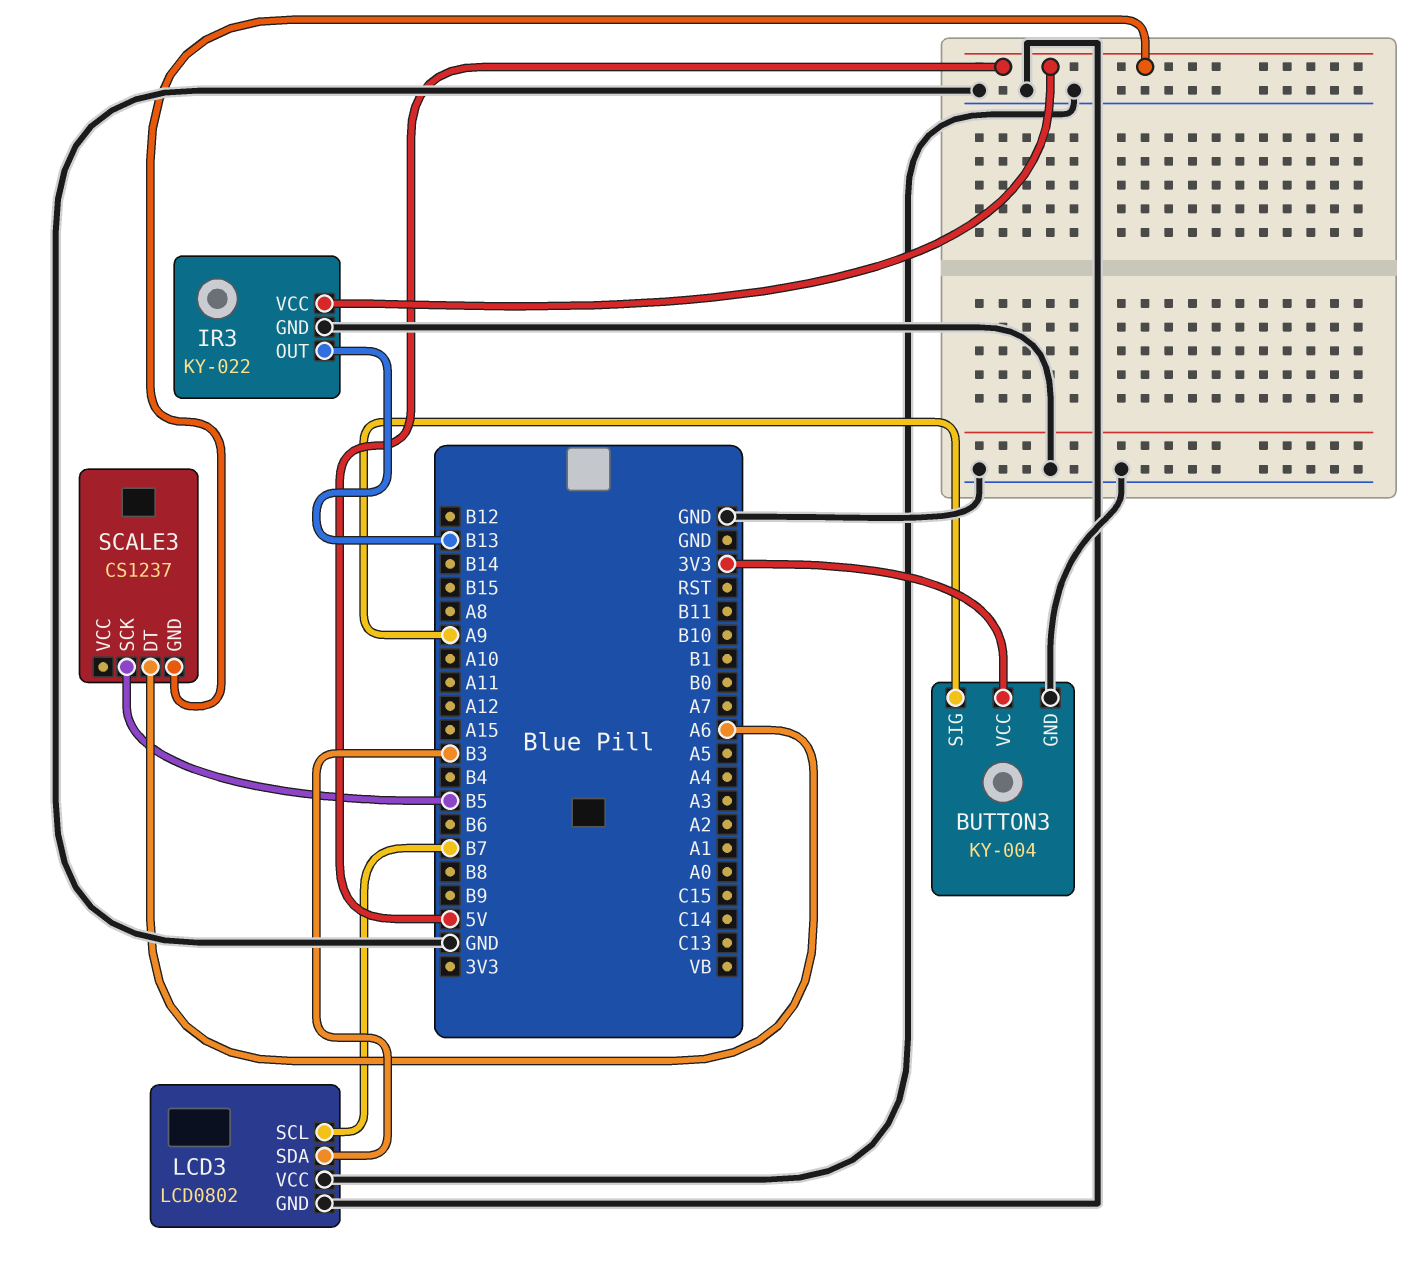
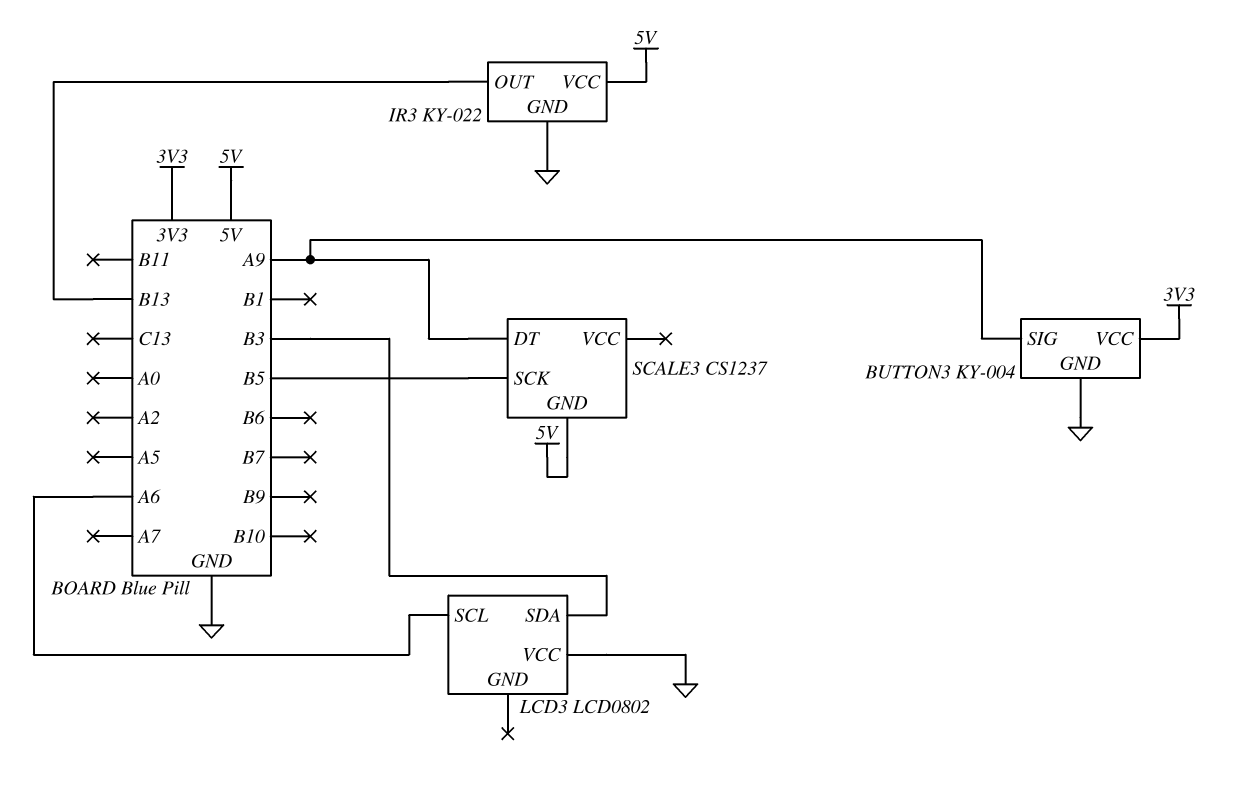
LCD3 pin GND: GND -> none
LCD3 pin SCL: B7 -> A6
SCALE3 pin DT: A6 -> A9

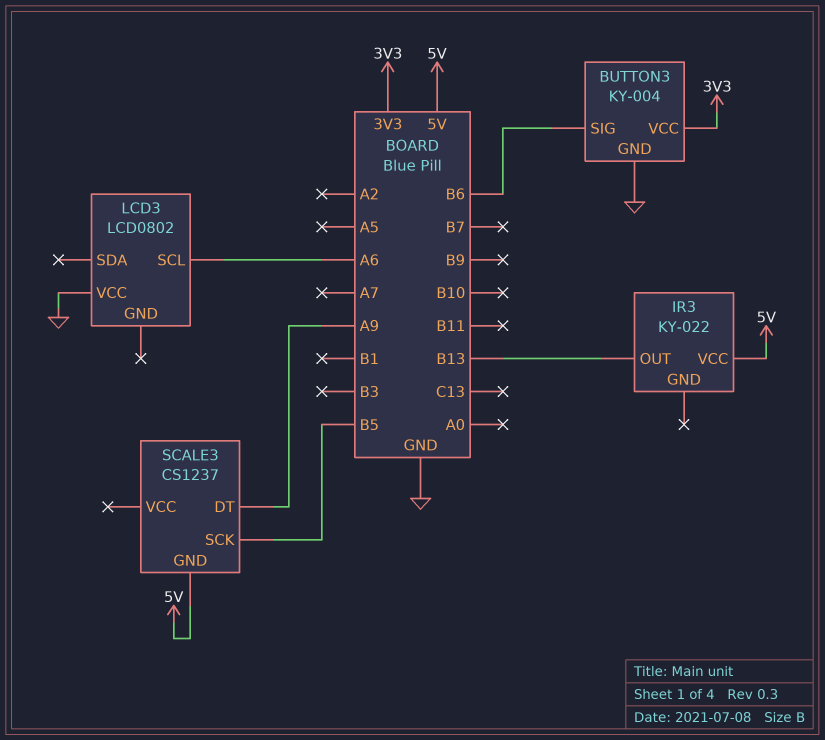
BUTTON3 pin SIG: A9 -> B6
IR3 pin GND: GND -> none
LCD3 pin SDA: B3 -> none

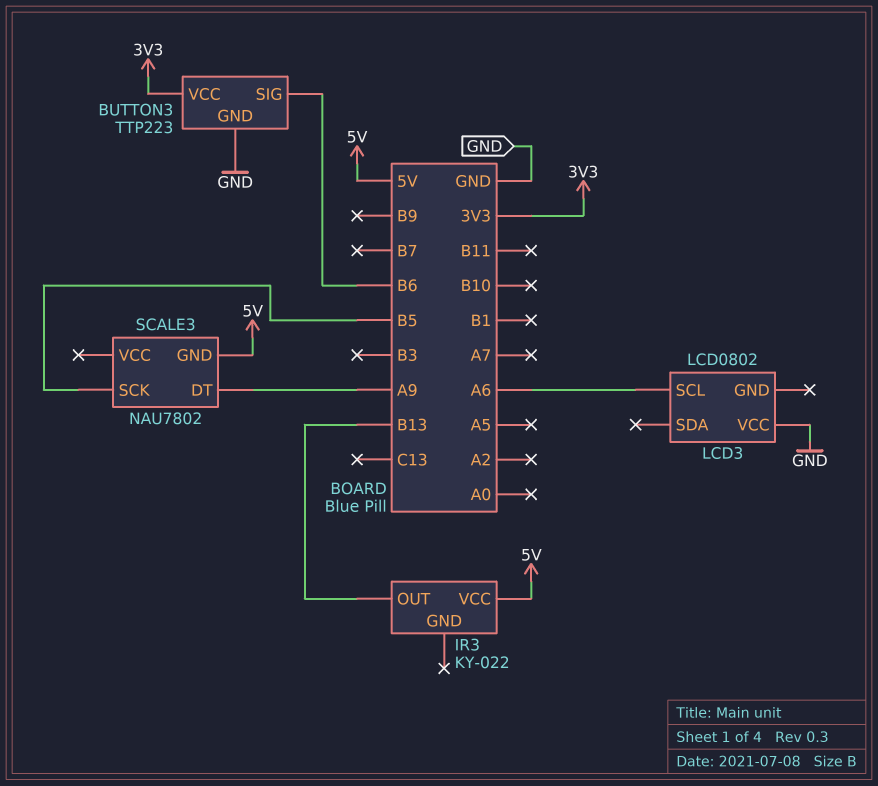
BUTTON3: KY-004 -> TTP223
SCALE3: CS1237 -> NAU7802

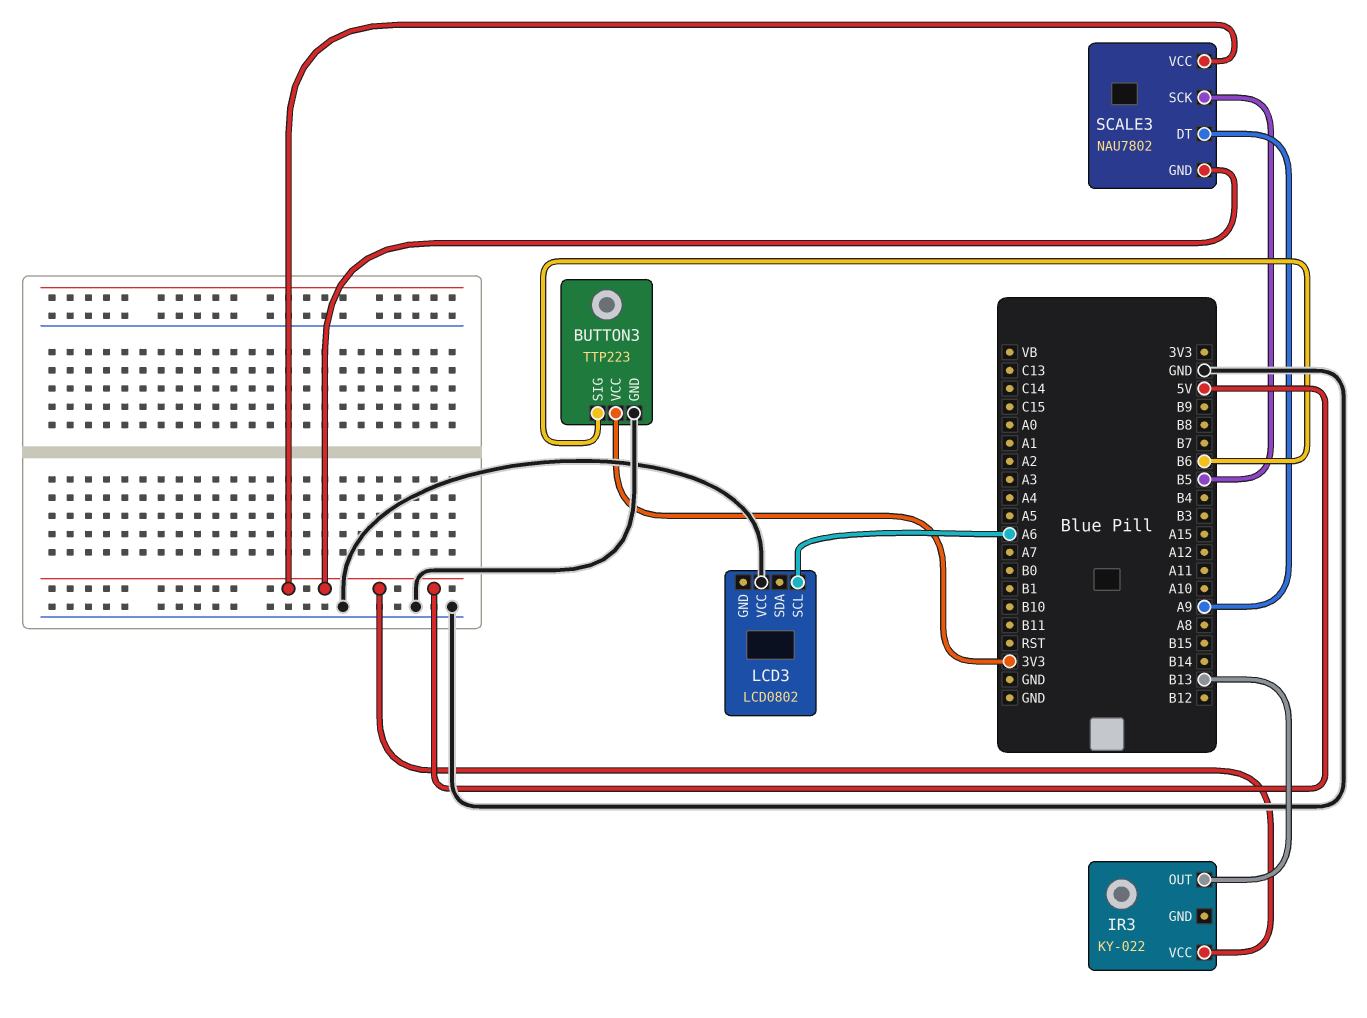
SCALE3 pin VCC: none -> 5V

